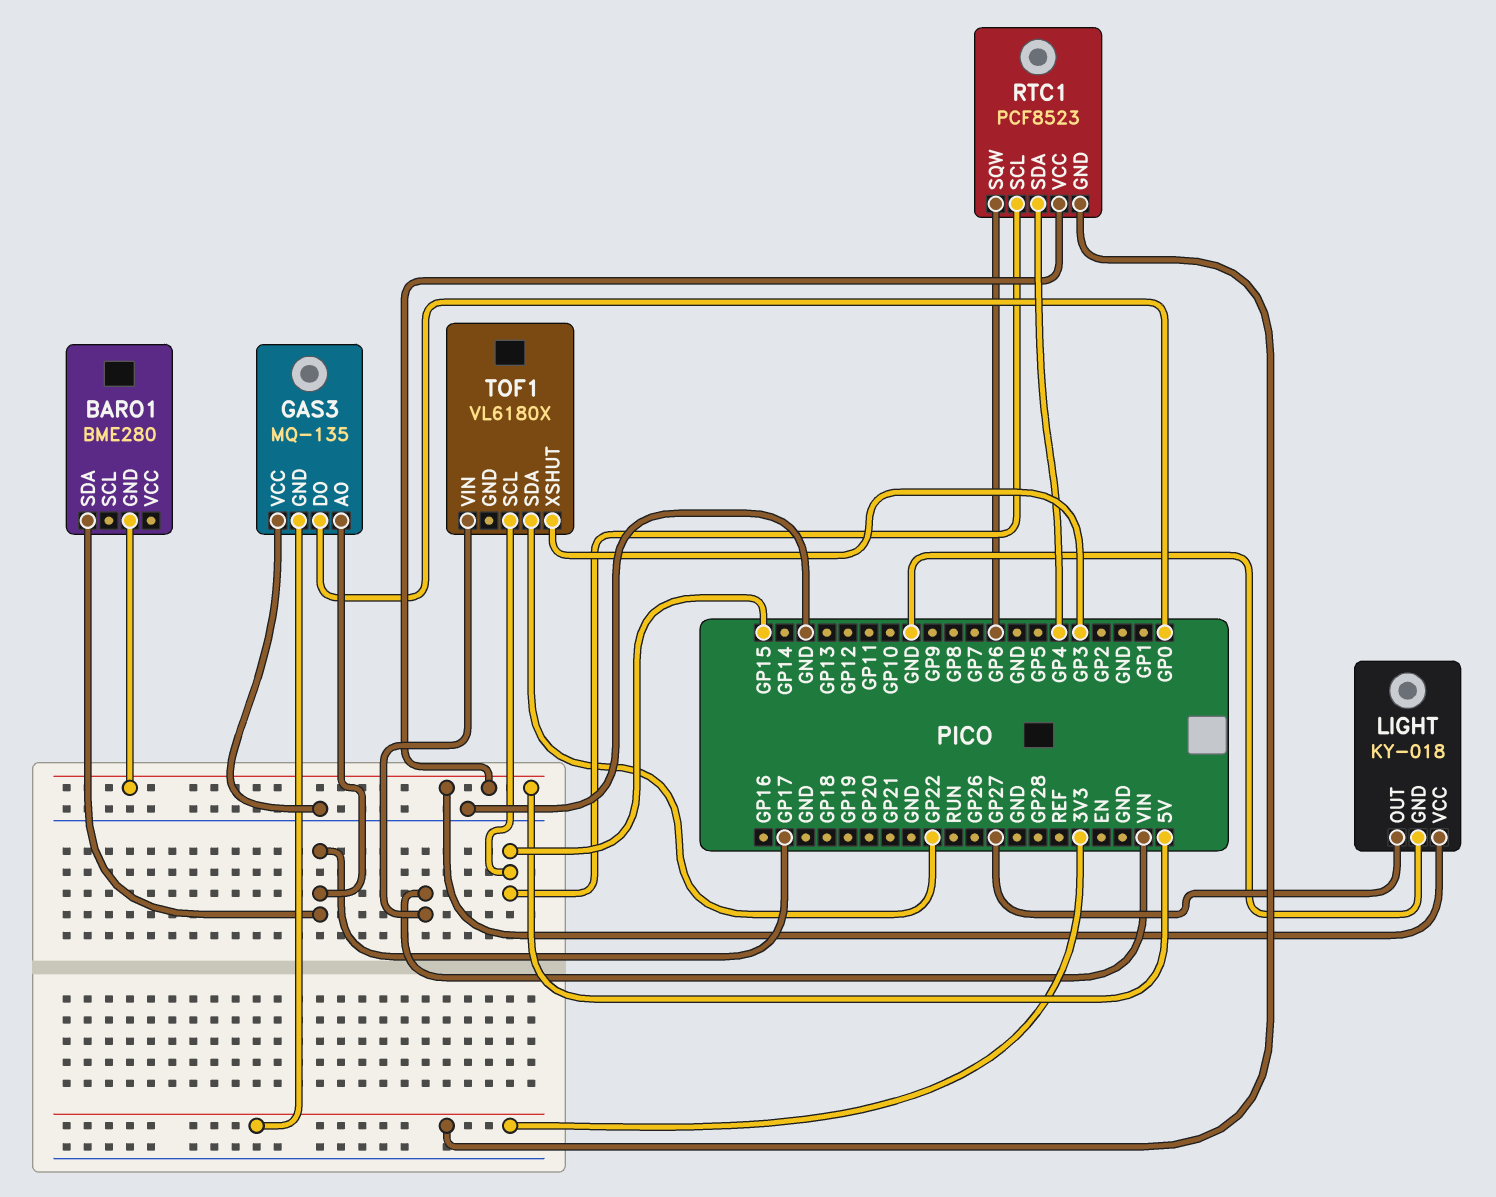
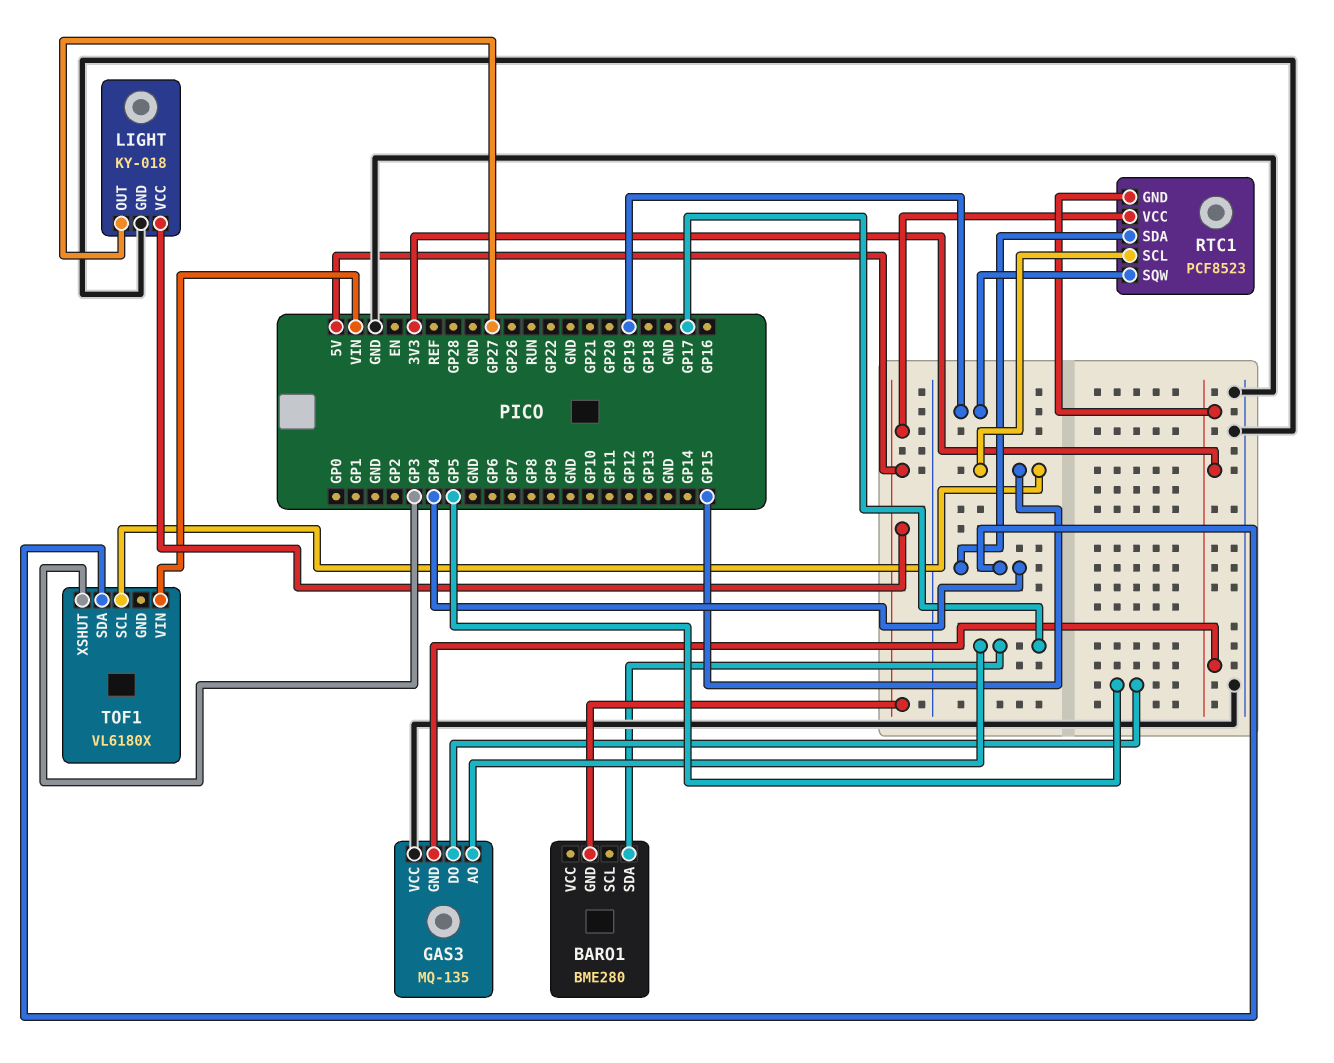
GAS3 pin DO: GP0 -> GP5
RTC1 pin SQW: GP6 -> GP19
TOF1 pin SDA: GP22 -> GP4

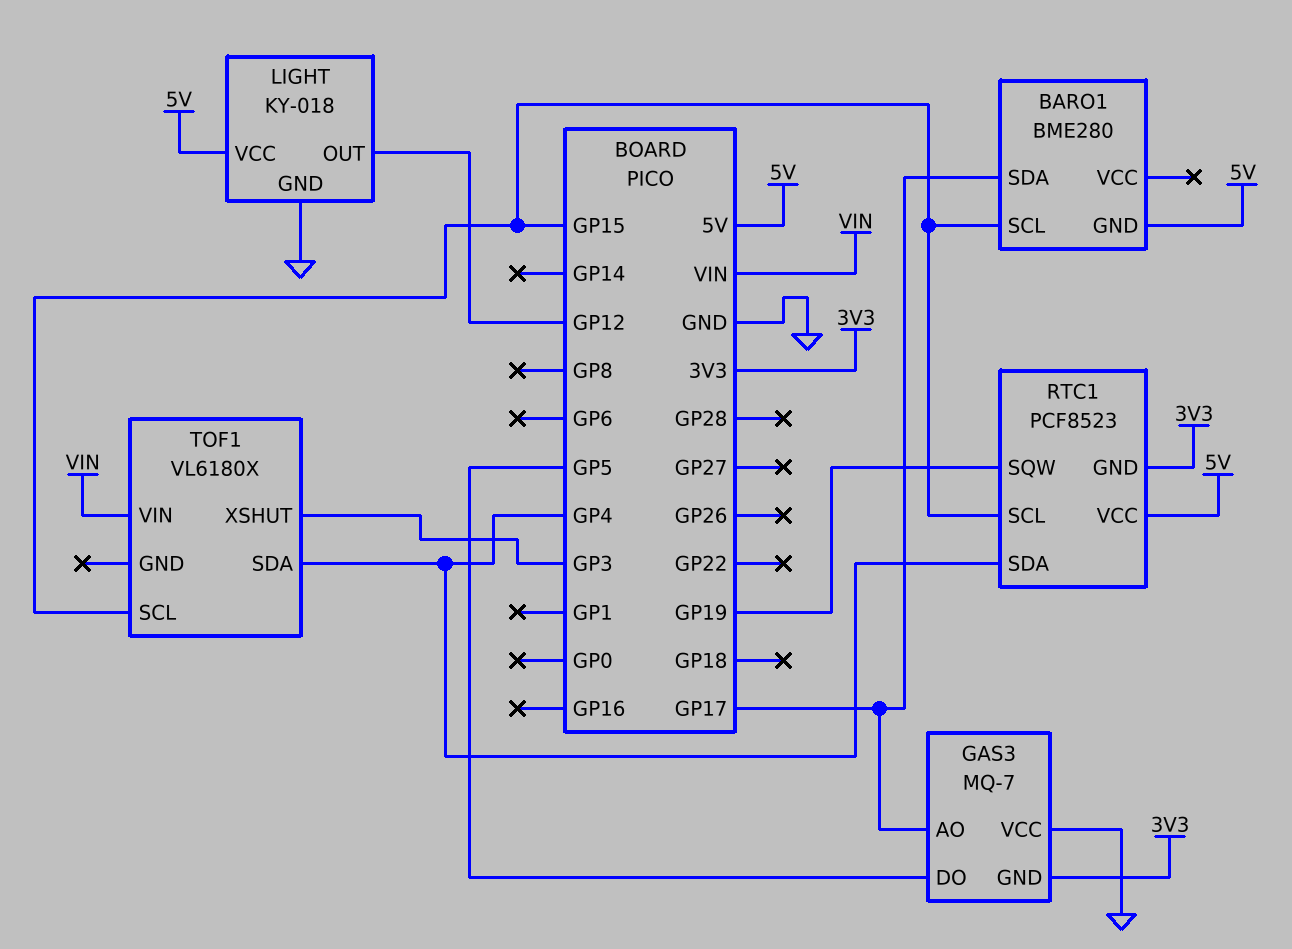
BARO1 pin SCL: none -> GP15
GAS3: MQ-135 -> MQ-7
LIGHT pin OUT: GP27 -> GP12

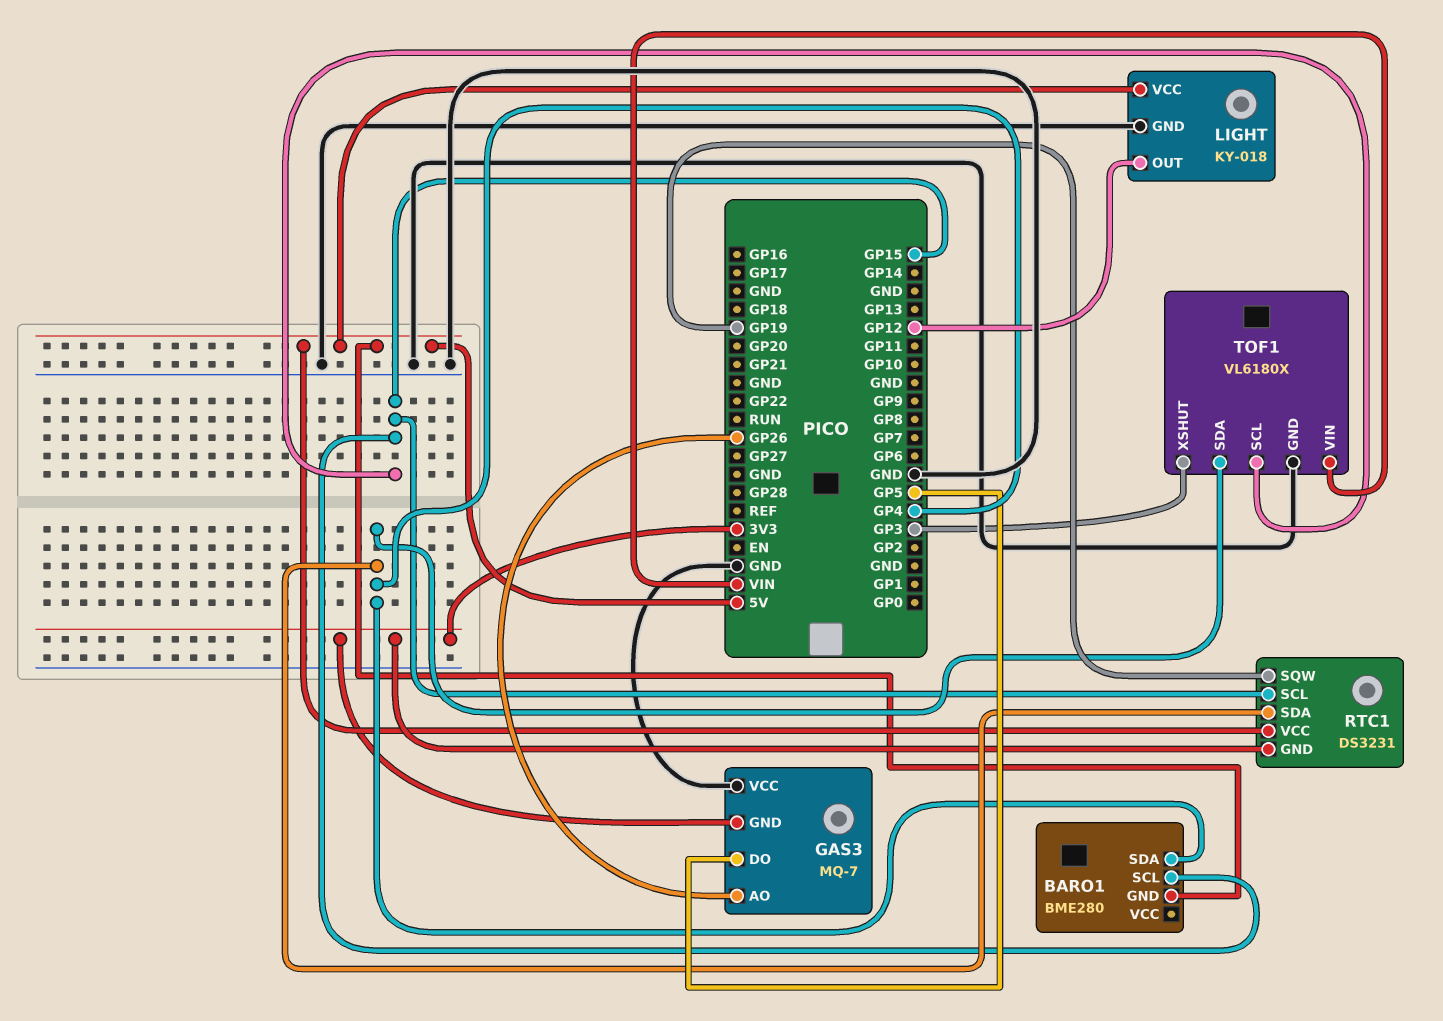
BARO1 pin SDA: GP17 -> GP4
GAS3 pin AO: GP17 -> GP26
RTC1: PCF8523 -> DS3231
TOF1 pin GND: none -> GND

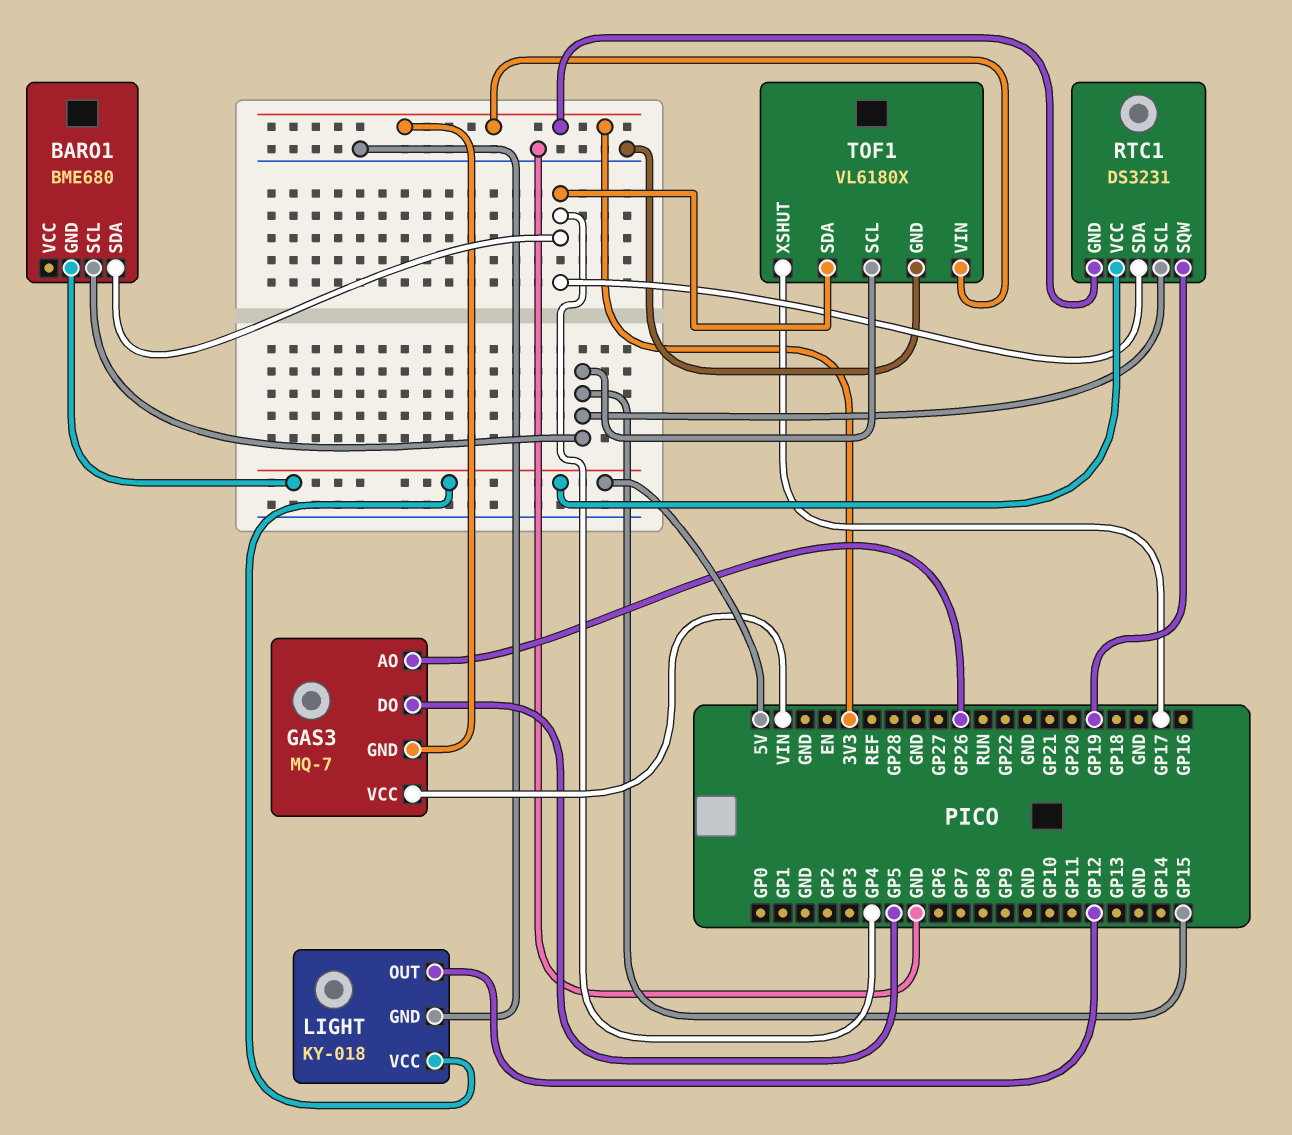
BARO1: BME280 -> BME680
GAS3 pin VCC: GND -> VIN
TOF1 pin VIN: VIN -> 3V3
TOF1 pin XSHUT: GP3 -> GP17

